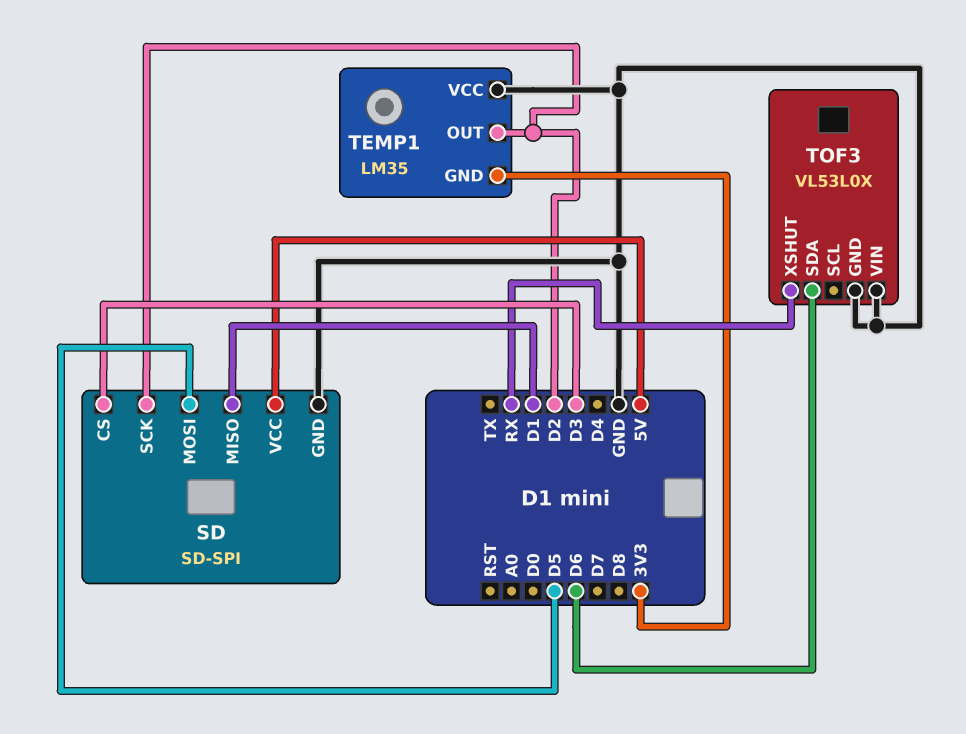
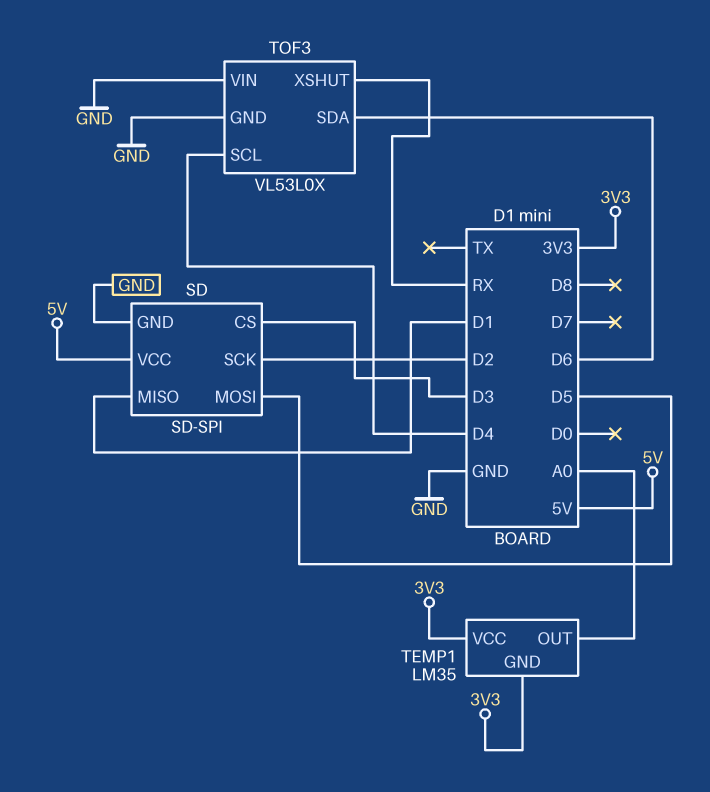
TEMP1 pin OUT: D2 -> A0
TEMP1 pin VCC: GND -> 3V3
TOF3 pin SCL: none -> D4

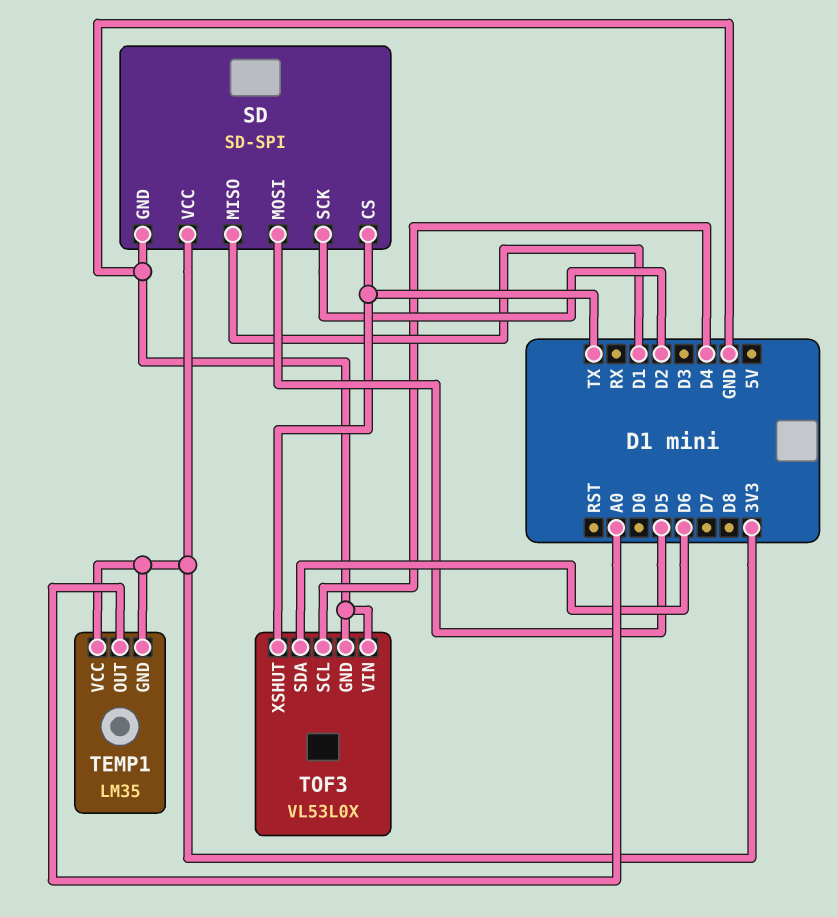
SD pin CS: D3 -> TX
SD pin VCC: 5V -> 3V3
TOF3 pin XSHUT: RX -> TX

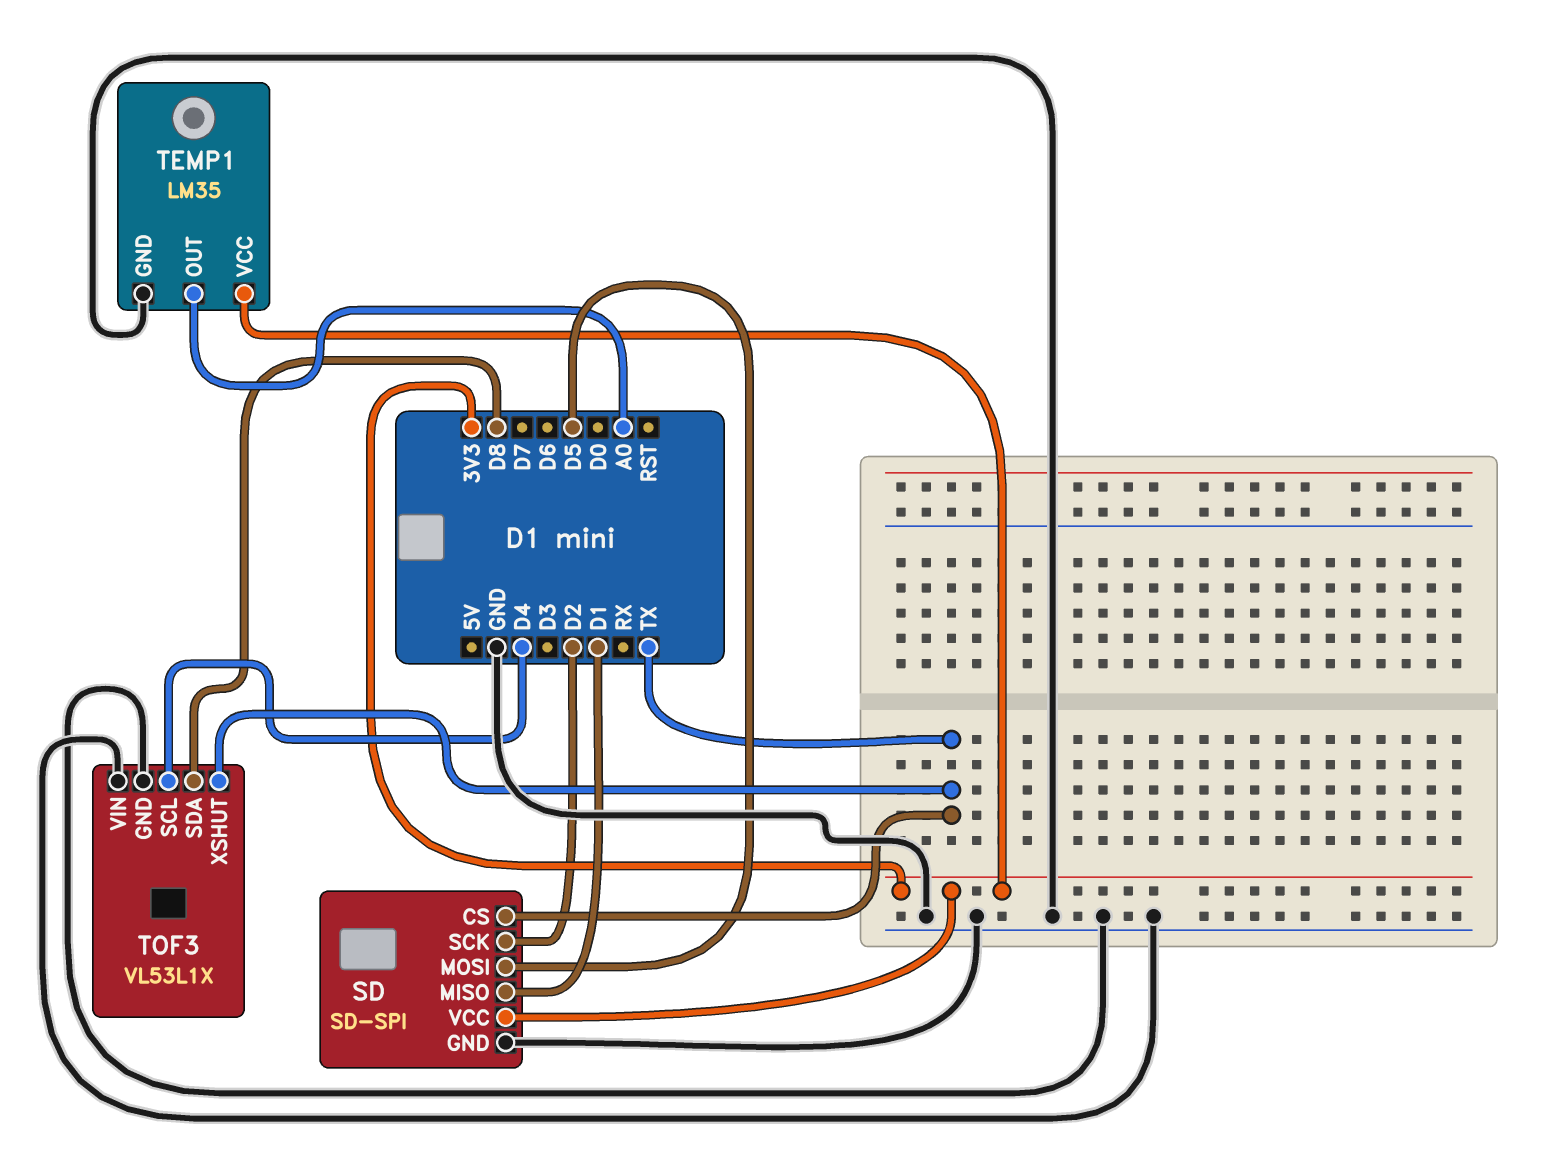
TEMP1 pin GND: 3V3 -> GND
TOF3: VL53L0X -> VL53L1X
TOF3 pin SDA: D6 -> D8

